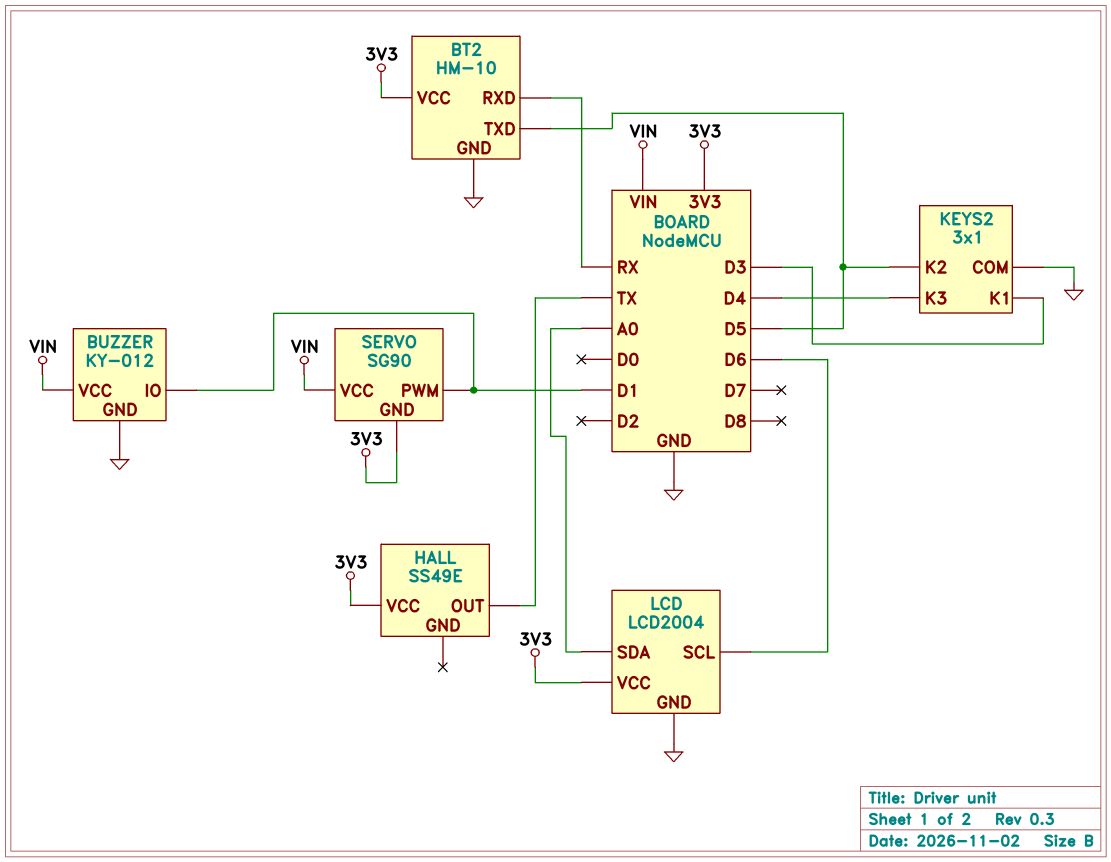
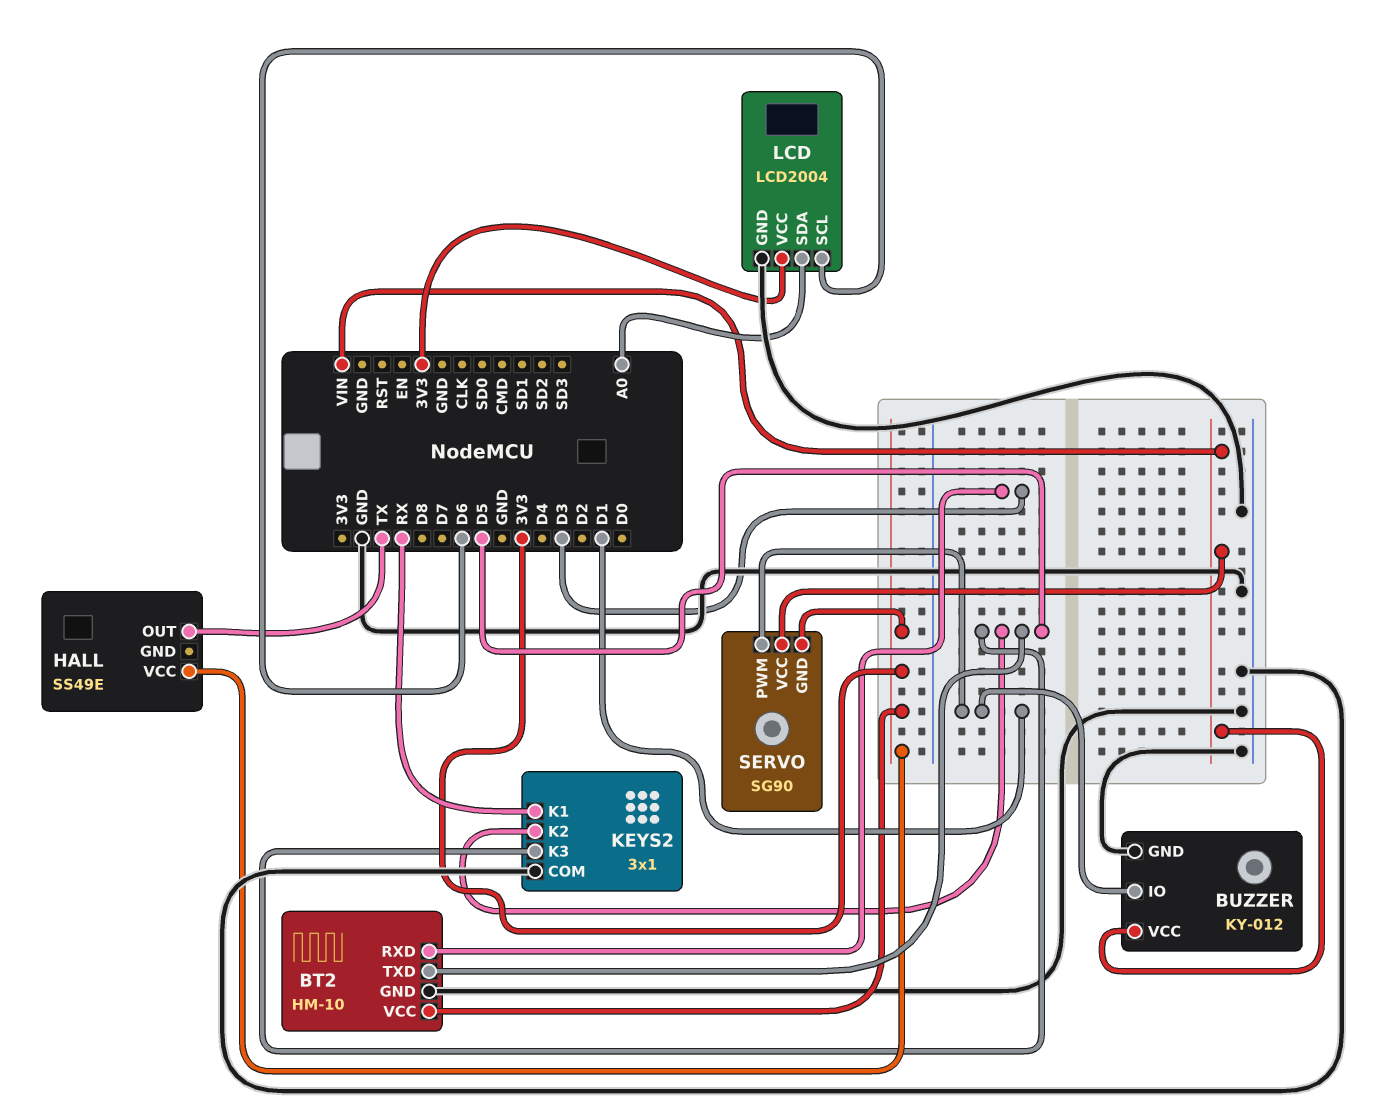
BT2 pin RXD: RX -> D3
KEYS2 pin K1: D3 -> RX
KEYS2 pin K3: D4 -> D5

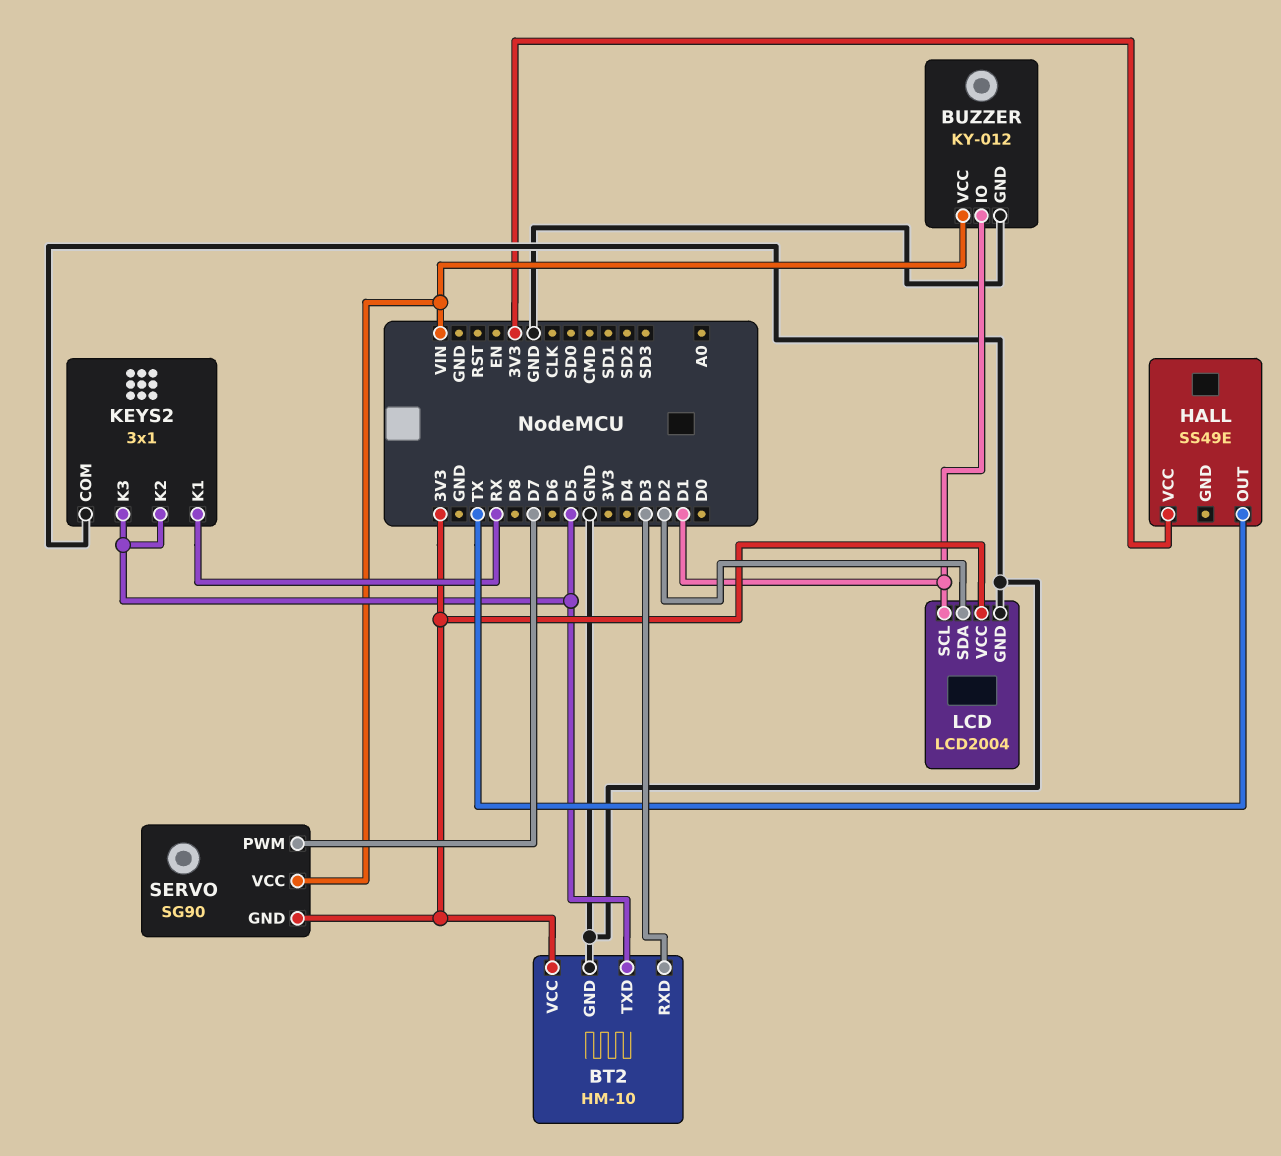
LCD pin SCL: D6 -> D1
LCD pin SDA: A0 -> D2
SERVO pin PWM: D1 -> D7

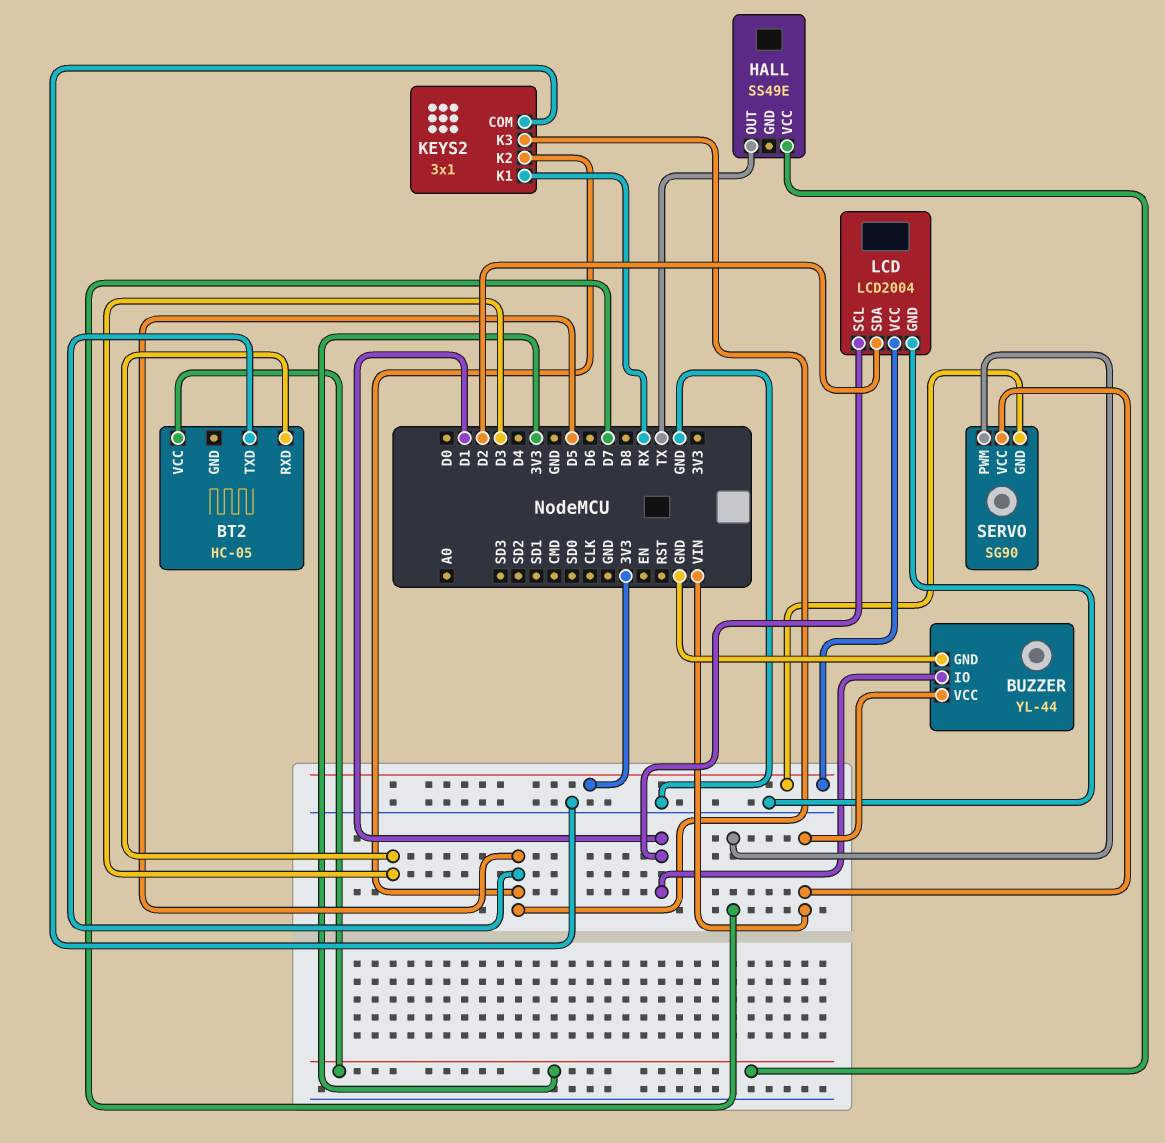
BT2: HM-10 -> HC-05
BT2 pin GND: GND -> none
BUZZER: KY-012 -> YL-44

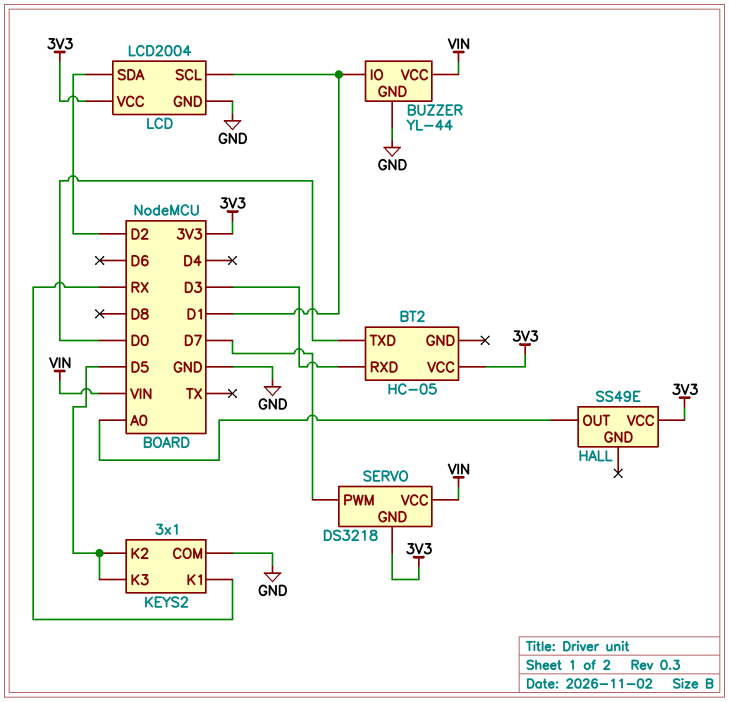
BT2 pin TXD: D5 -> D0
HALL pin OUT: TX -> A0
SERVO: SG90 -> DS3218

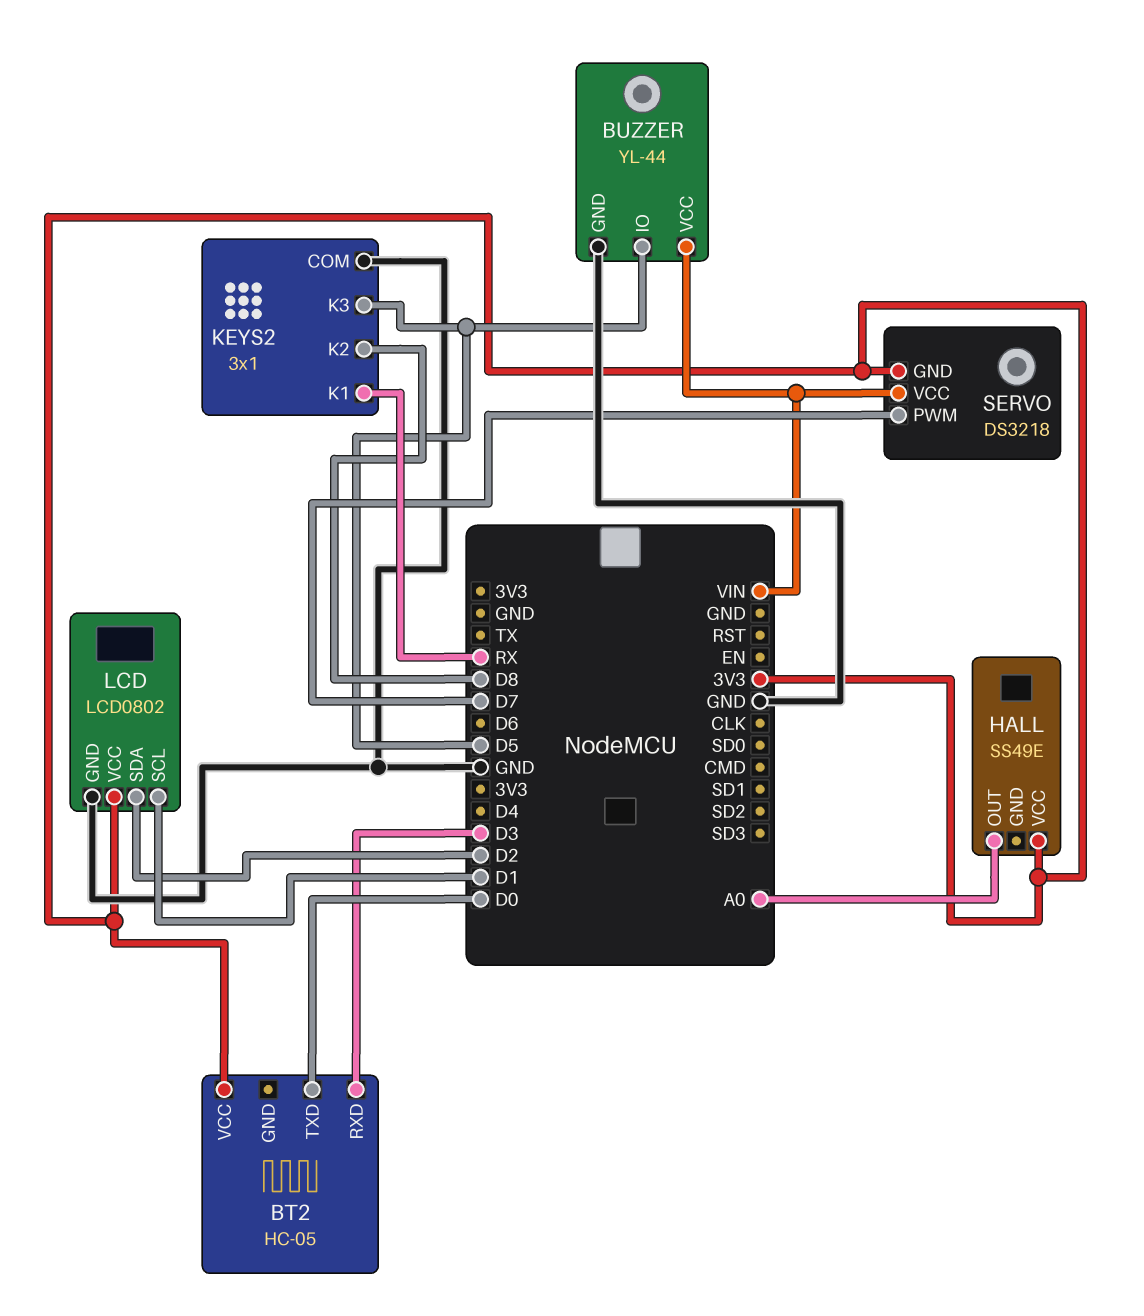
BUZZER pin IO: D1 -> D5
KEYS2 pin K2: D5 -> D8
LCD: LCD2004 -> LCD0802

